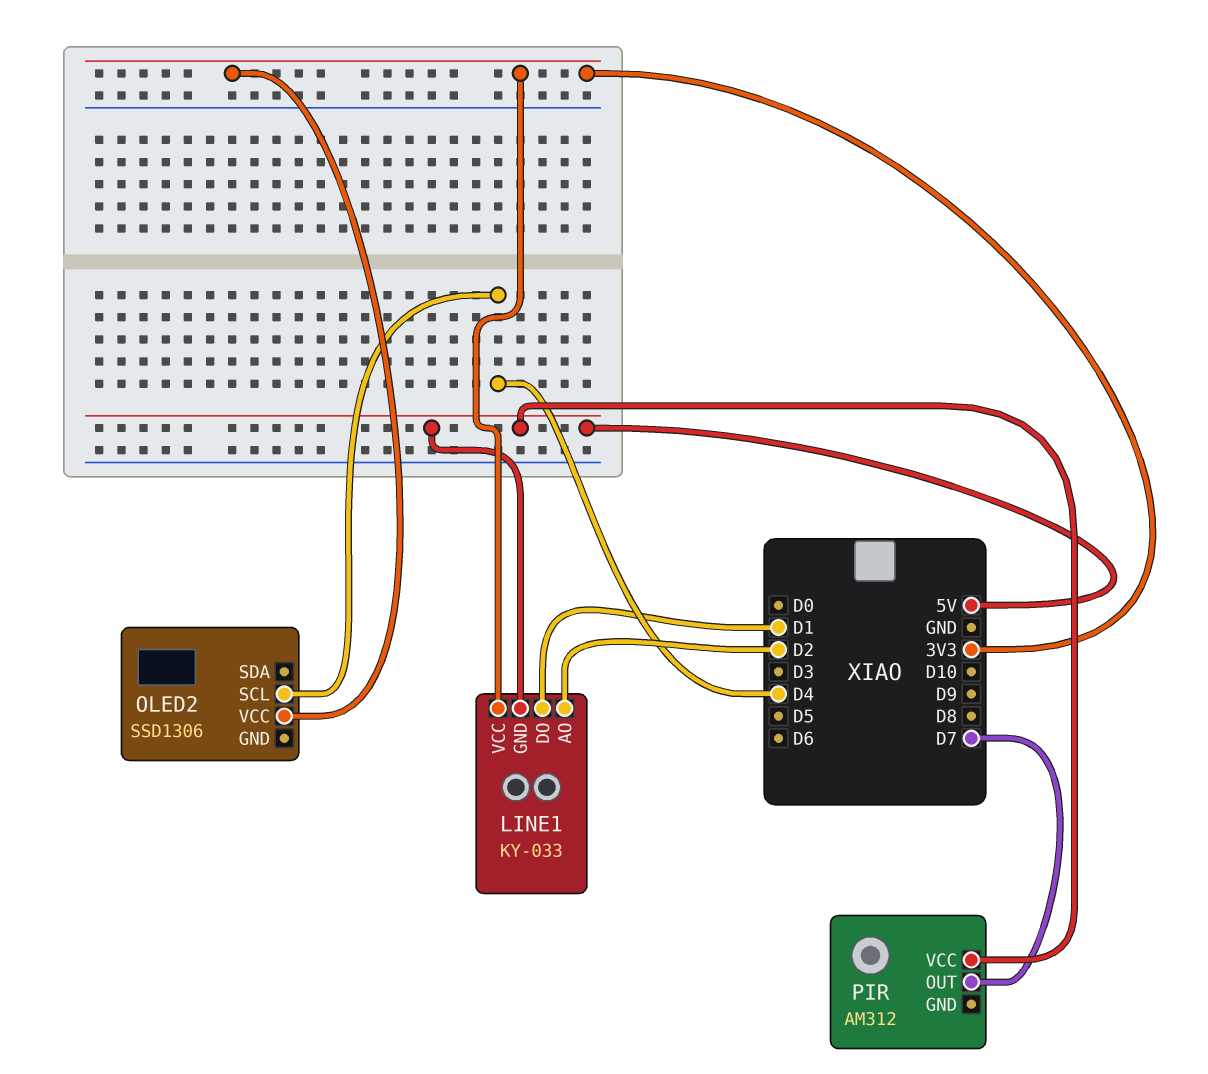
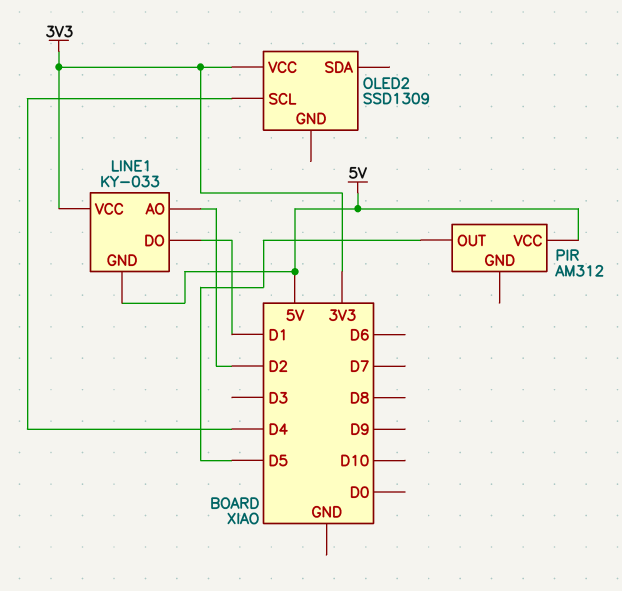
OLED2: SSD1306 -> SSD1309
PIR pin OUT: D7 -> D5

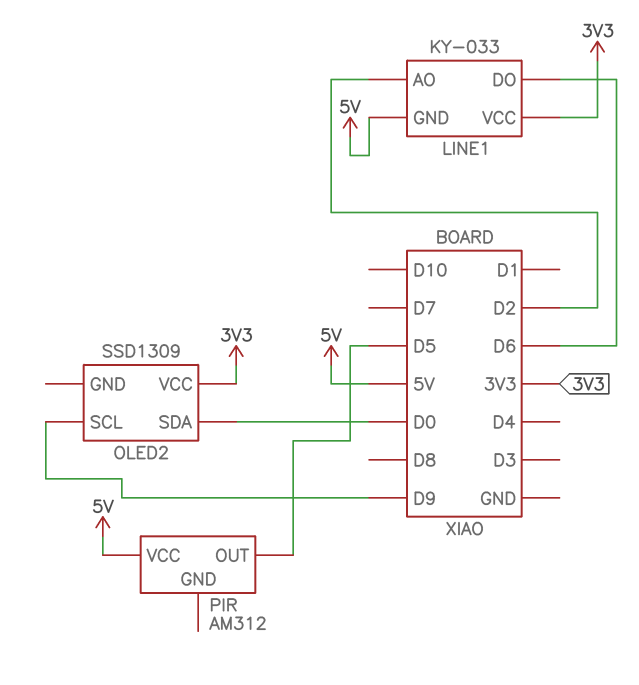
LINE1 pin DO: D1 -> D6
OLED2 pin SCL: D4 -> D9
OLED2 pin SDA: none -> D0

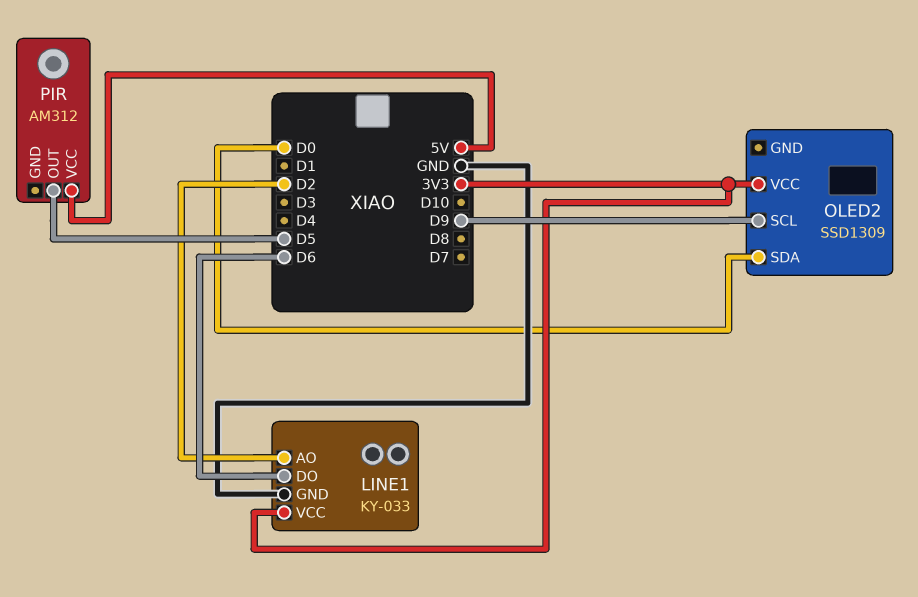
LINE1 pin GND: 5V -> GND

